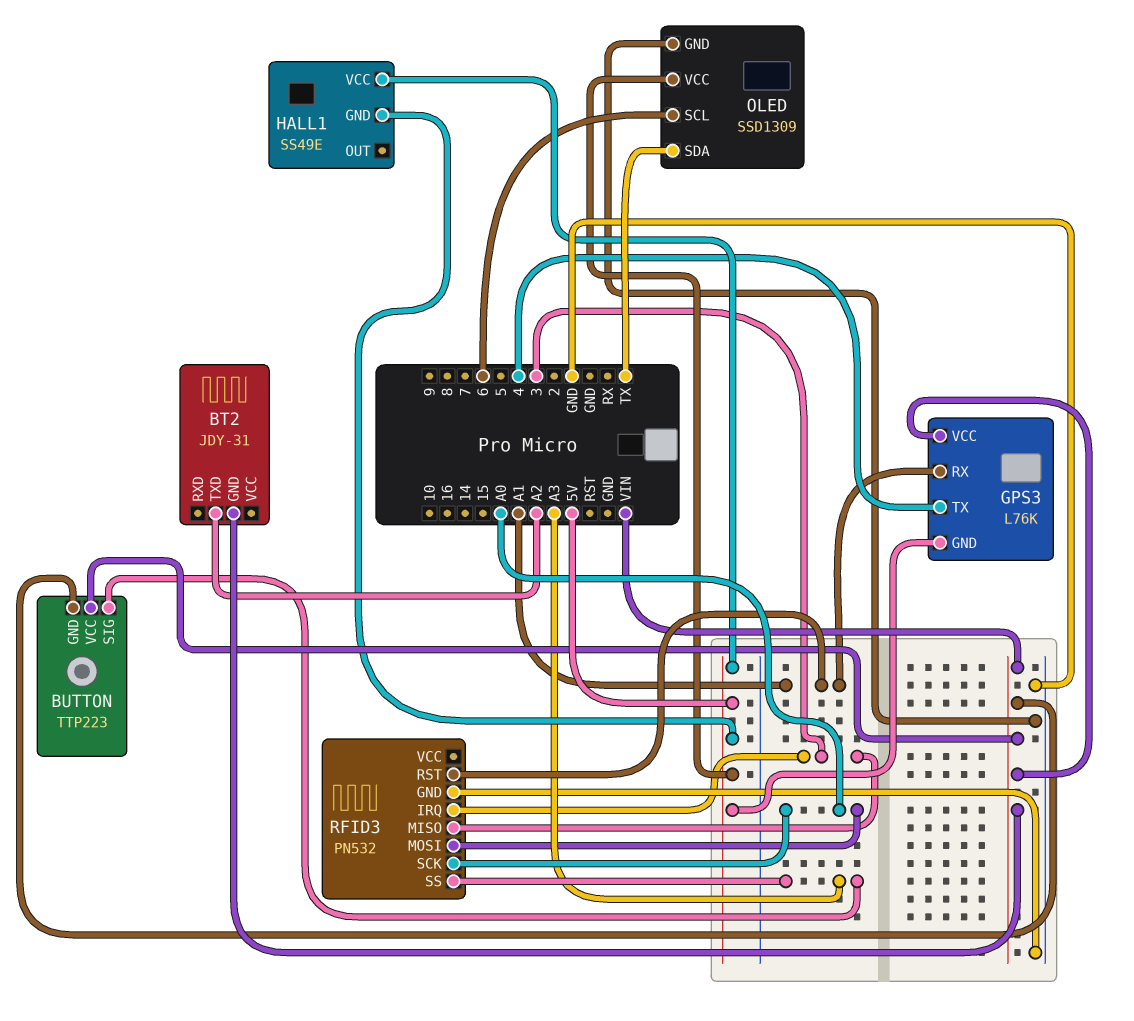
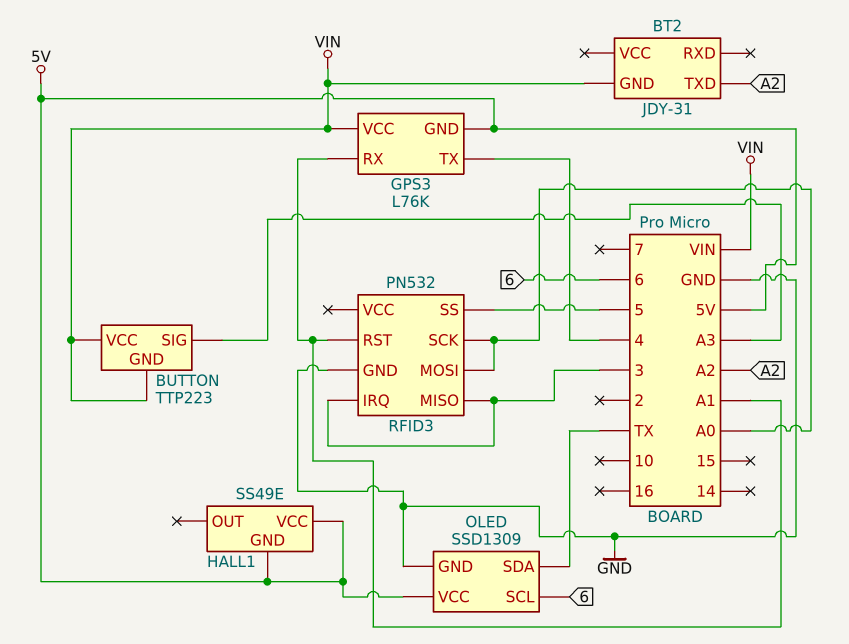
RFID3 pin SS: A3 -> 5

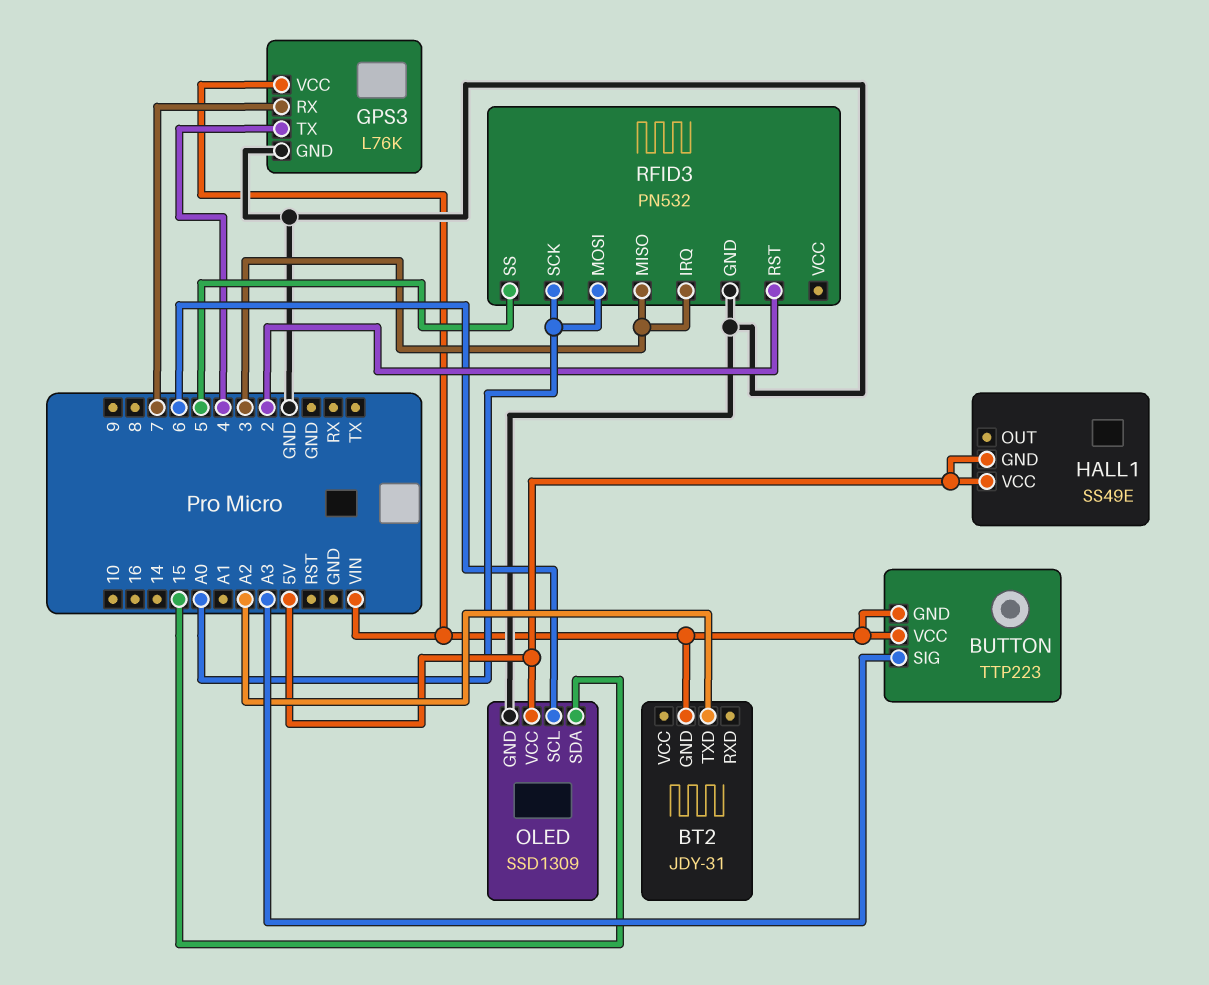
GPS3 pin GND: 5V -> GND
GPS3 pin RX: A1 -> 7
OLED pin SDA: TX -> 15
RFID3 pin RST: A1 -> 2

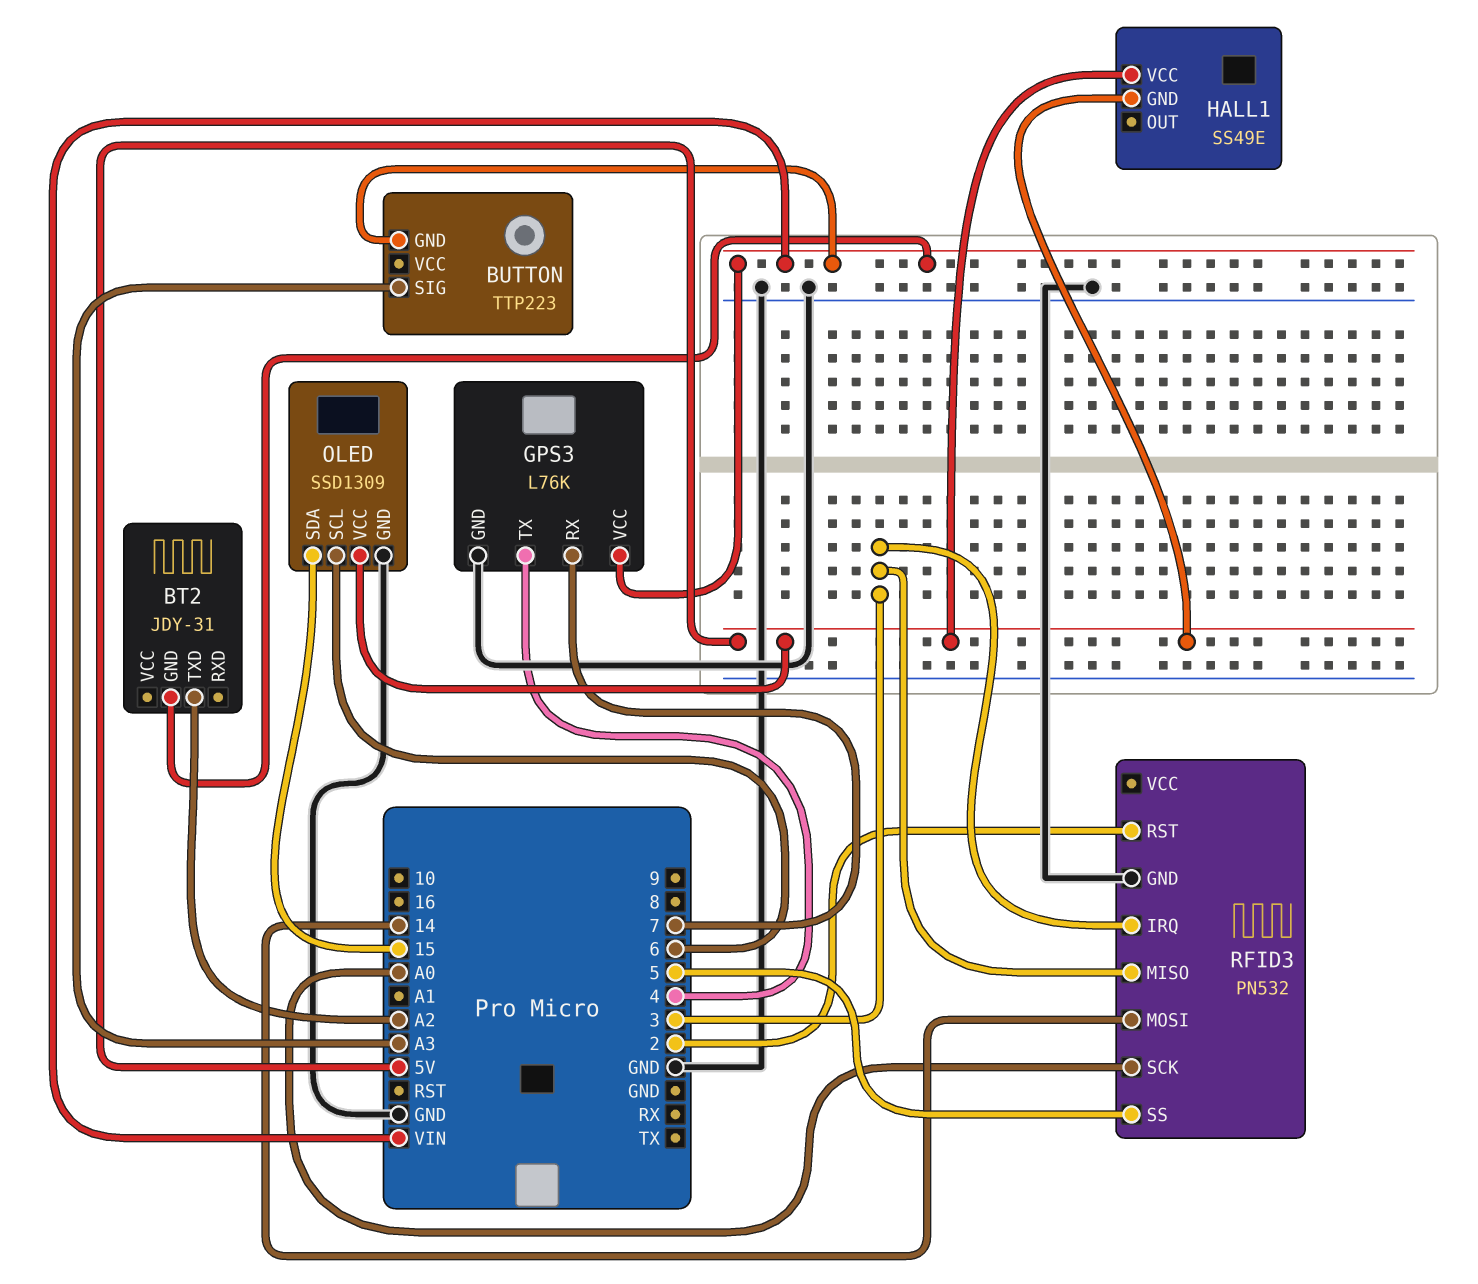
BUTTON pin VCC: VIN -> none
RFID3 pin MOSI: A0 -> 14

